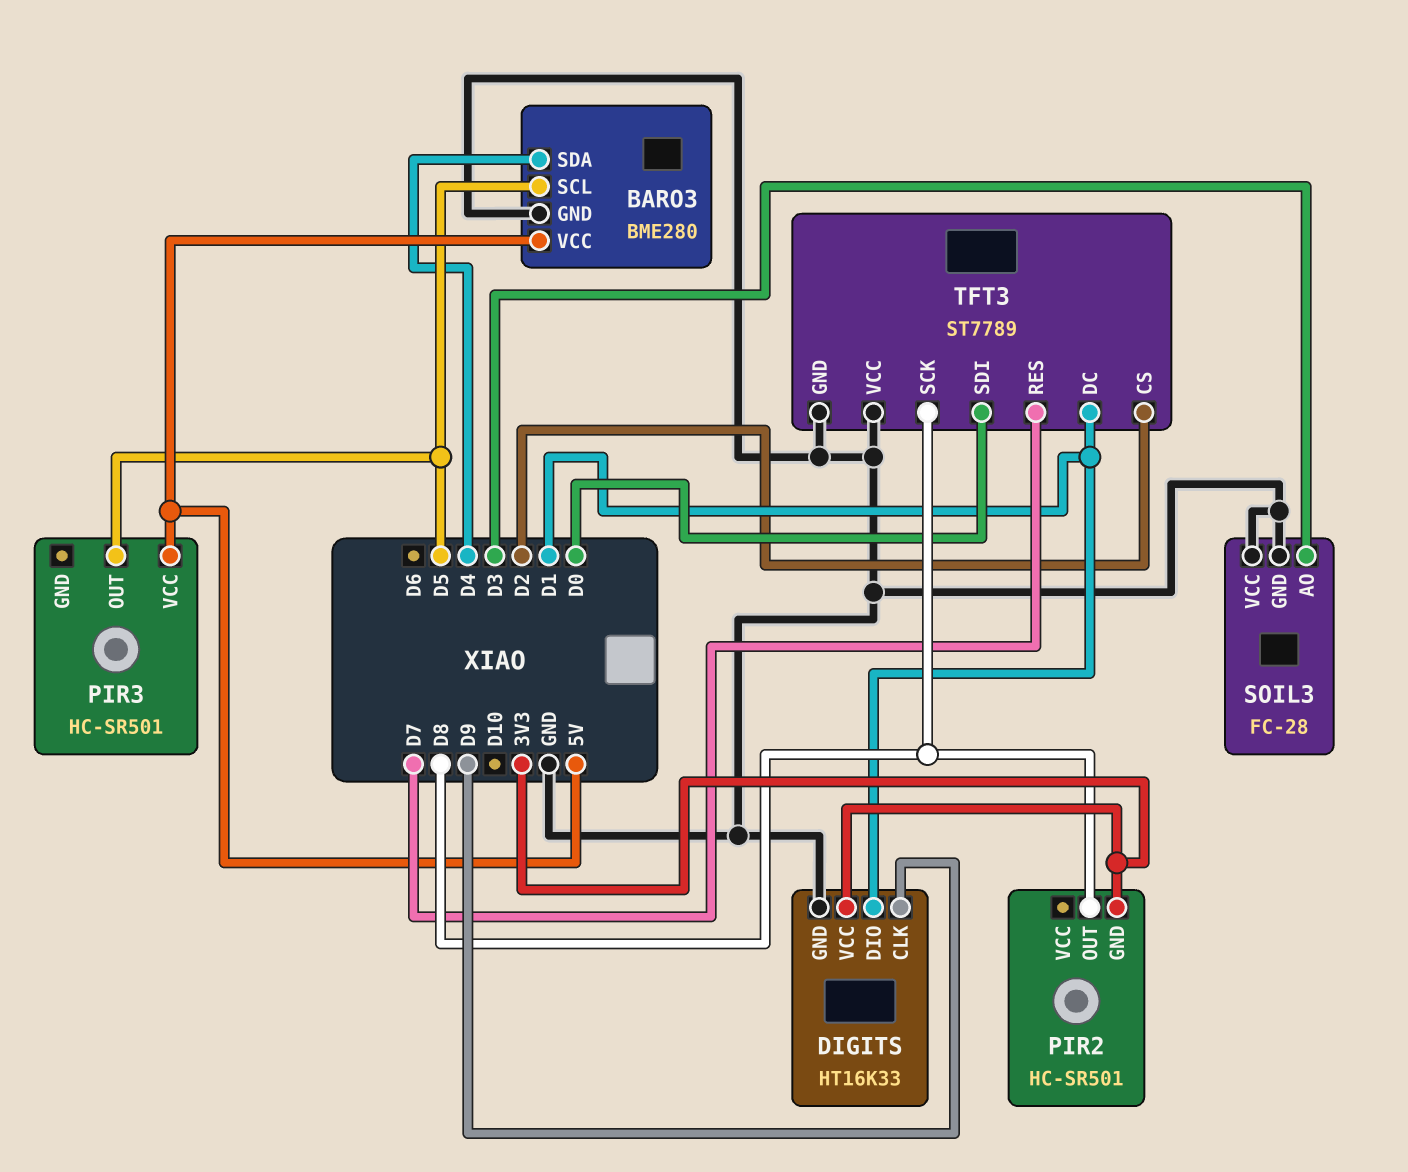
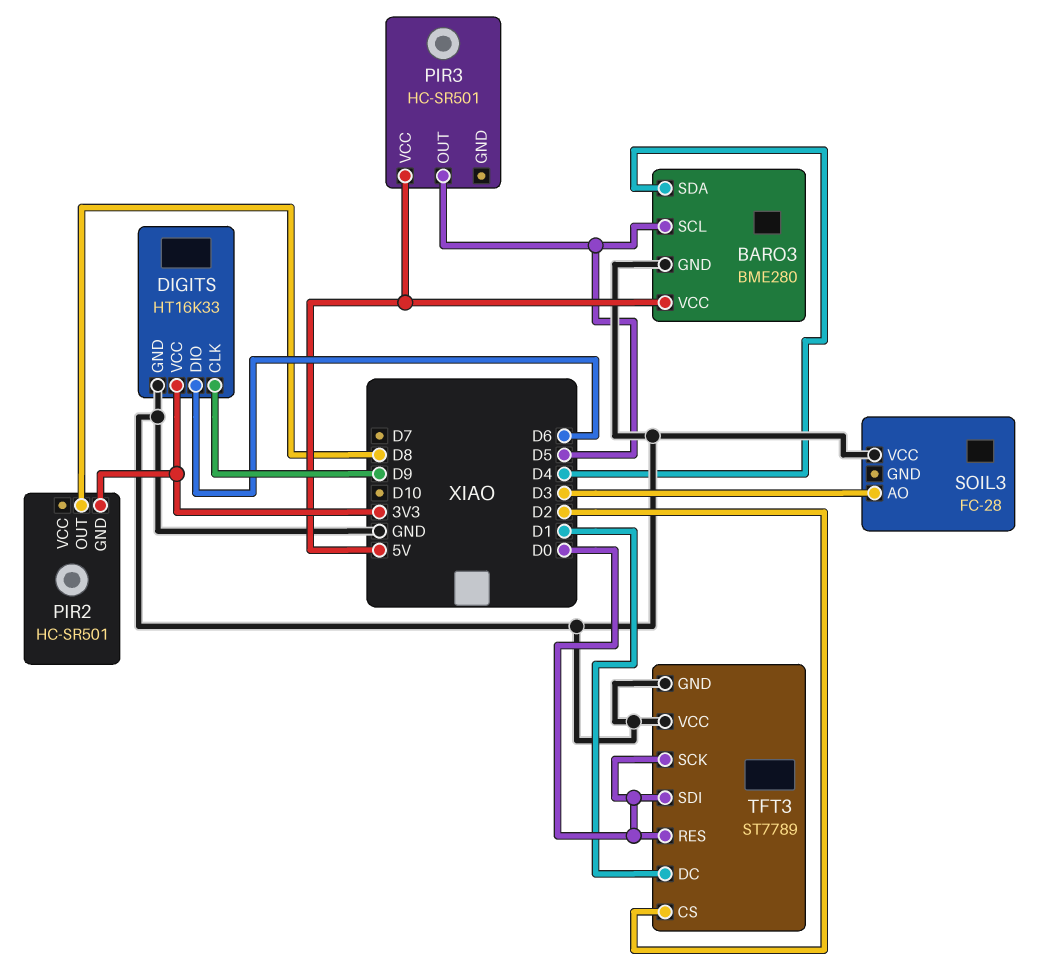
DIGITS pin DIO: D1 -> D6
SOIL3 pin GND: GND -> none
TFT3 pin RES: D7 -> D0
TFT3 pin SCK: D8 -> D0

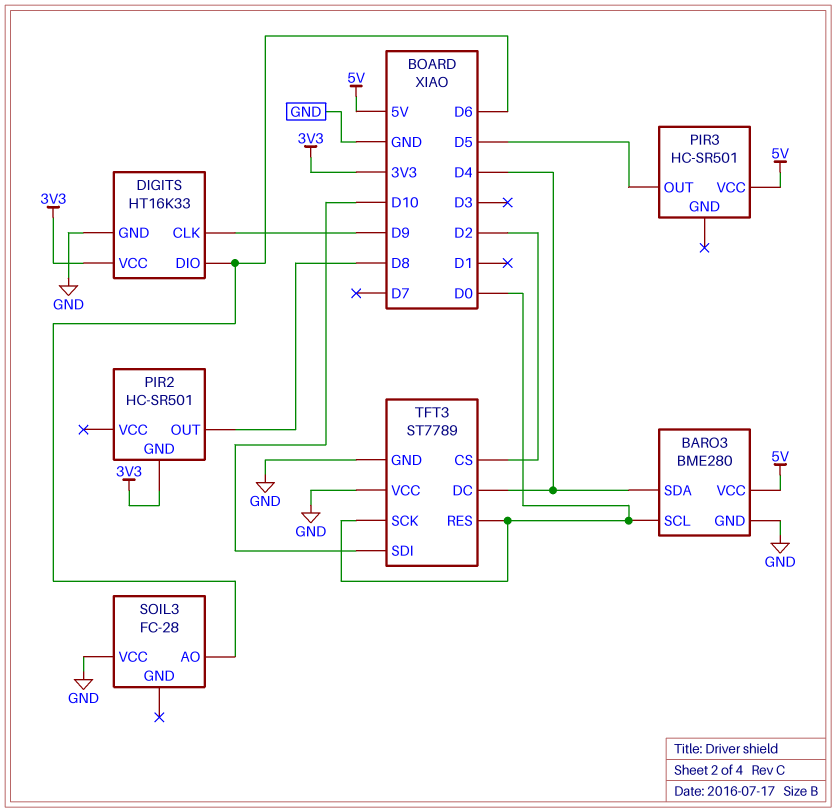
BARO3 pin SCL: D5 -> D0
SOIL3 pin AO: D3 -> D6
TFT3 pin DC: D1 -> D4
TFT3 pin SDI: D0 -> D10

